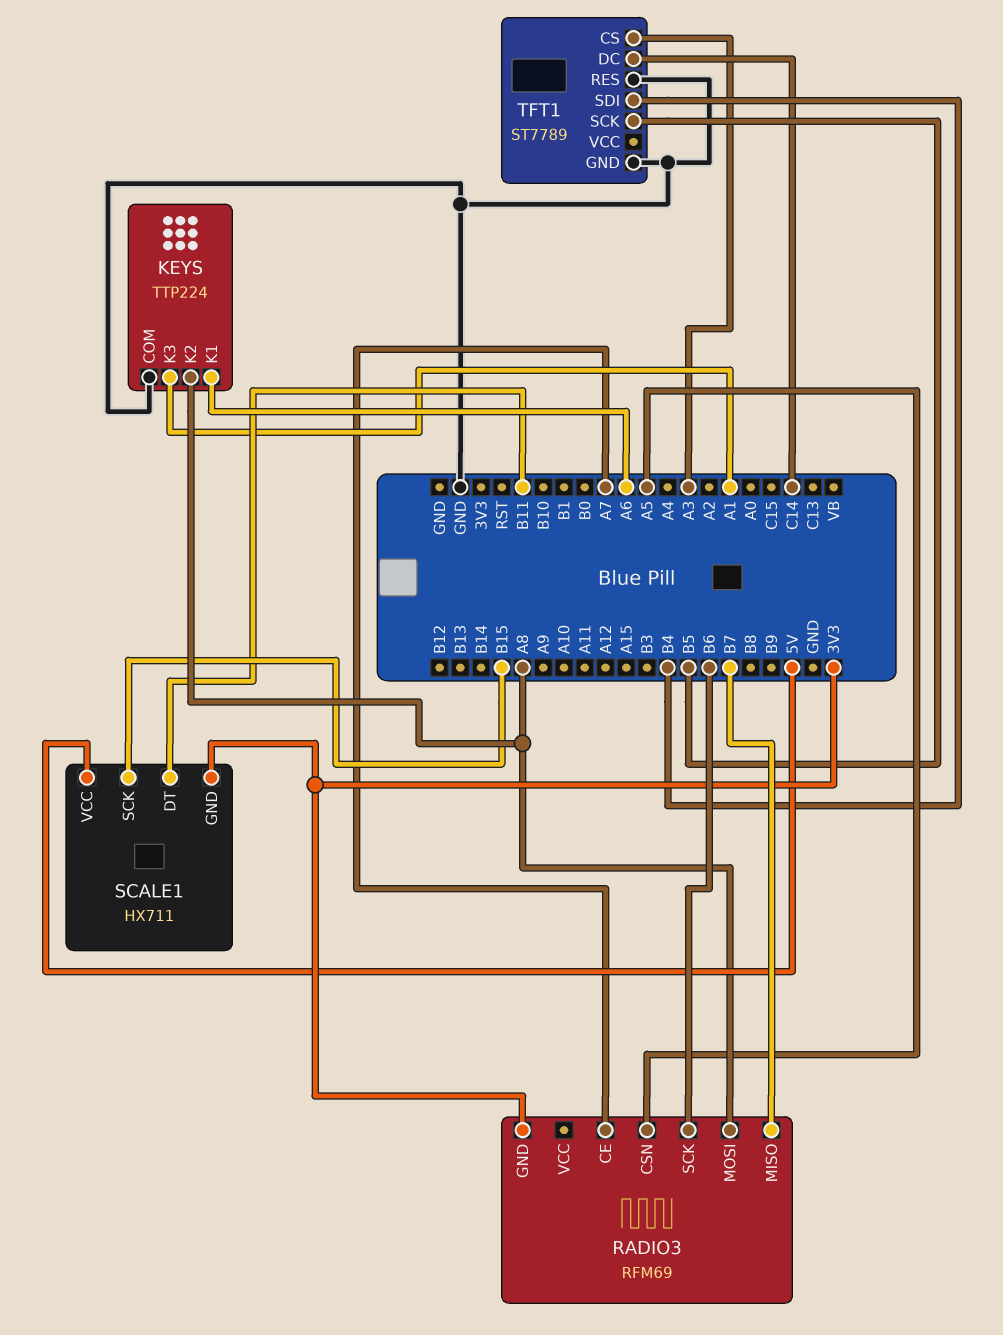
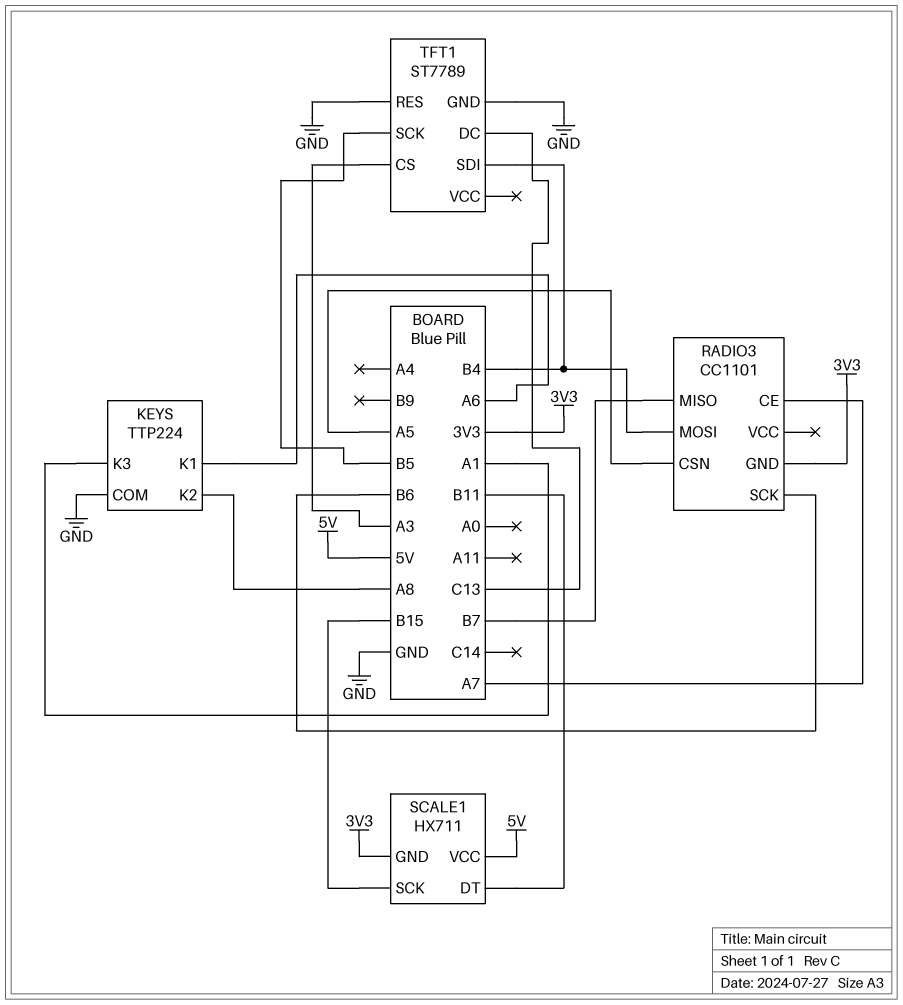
RADIO3: RFM69 -> CC1101
RADIO3 pin MOSI: A8 -> B4
TFT1 pin DC: C14 -> C13

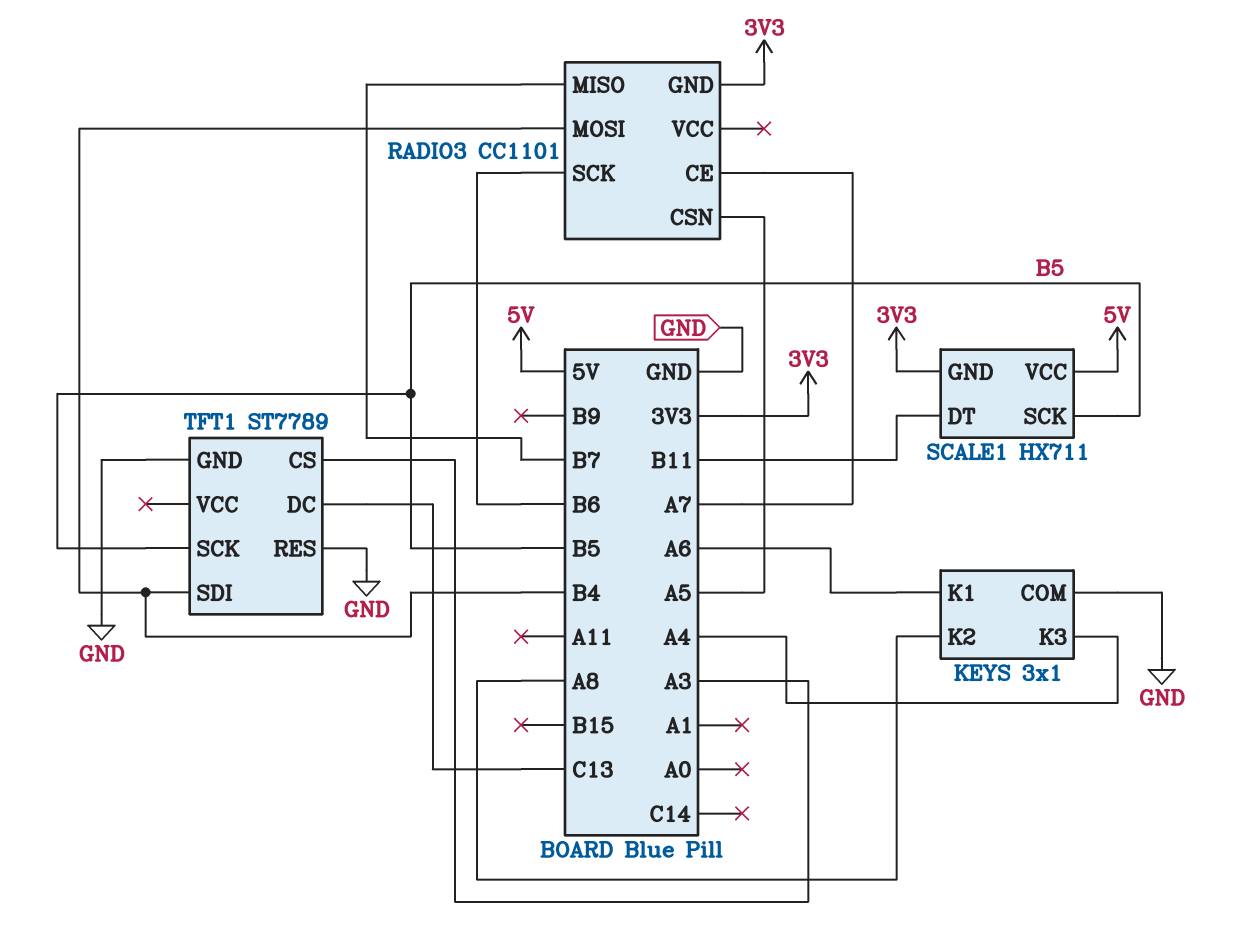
KEYS: TTP224 -> 3x1
KEYS pin K3: A1 -> A4
SCALE1 pin SCK: B15 -> B5

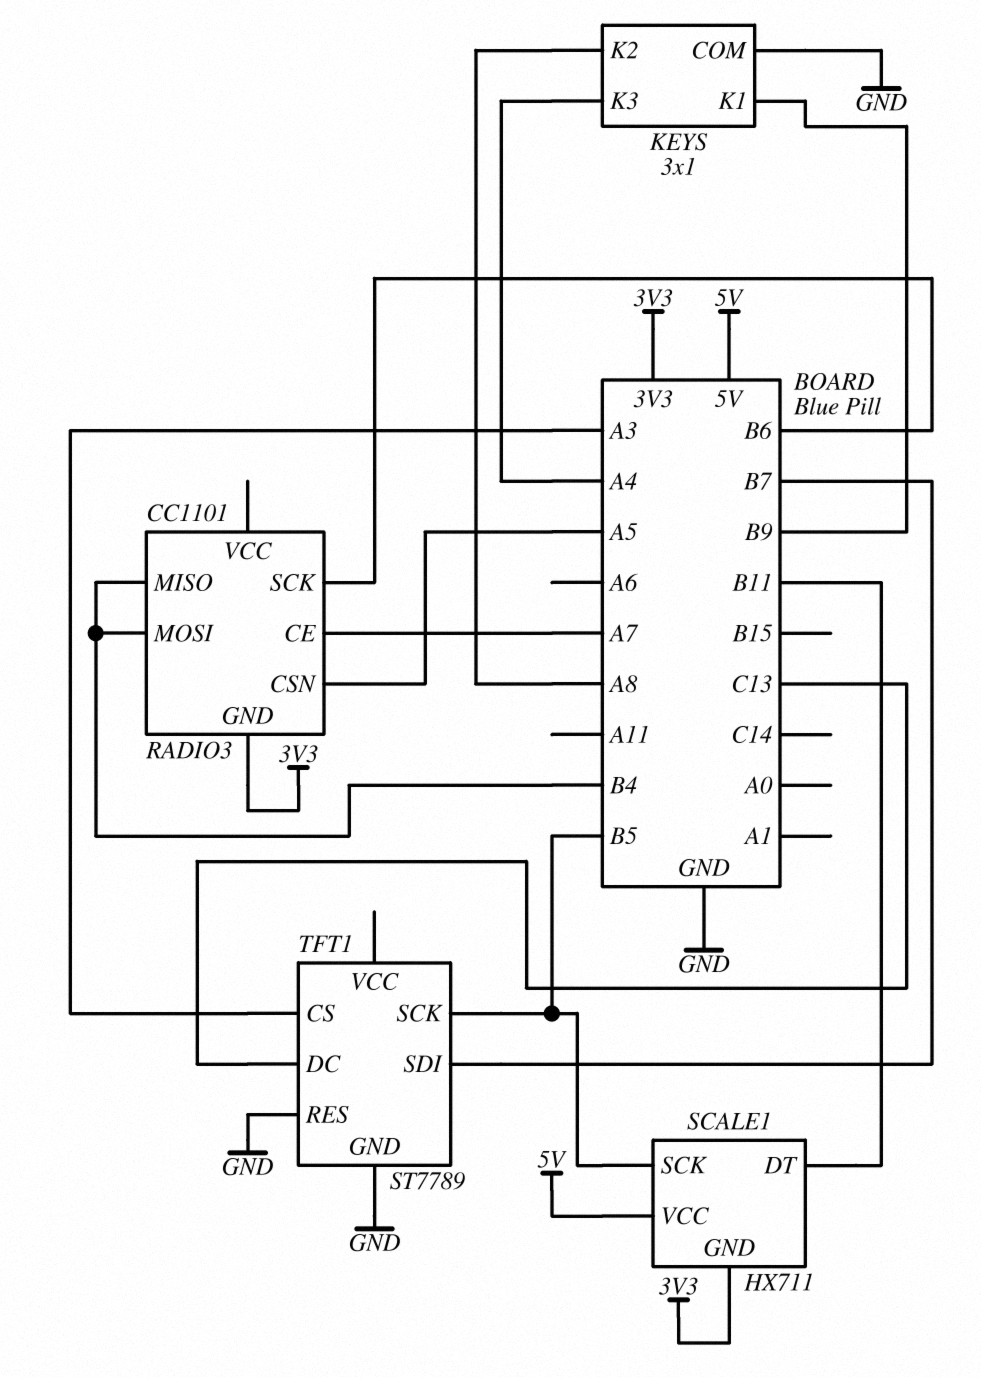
KEYS pin K1: A6 -> B9
RADIO3 pin MISO: B7 -> B4
TFT1 pin SDI: B4 -> B7

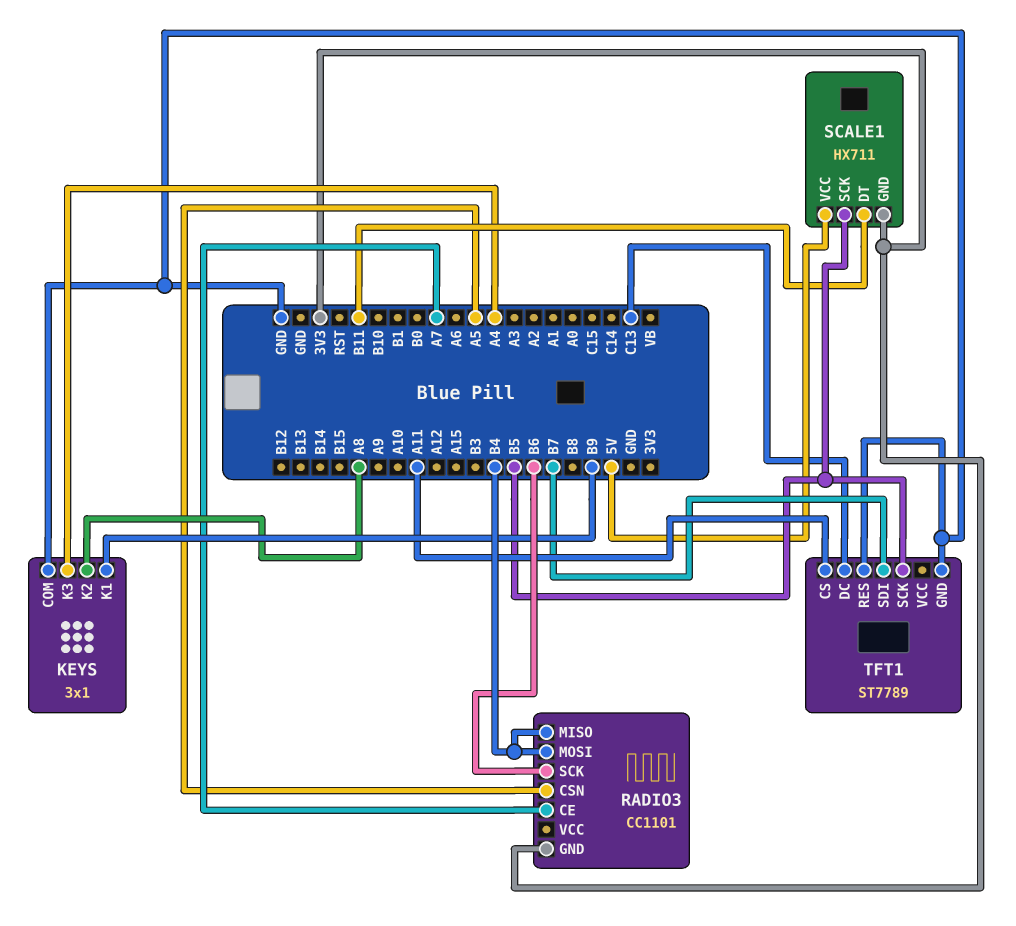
TFT1 pin CS: A3 -> A11

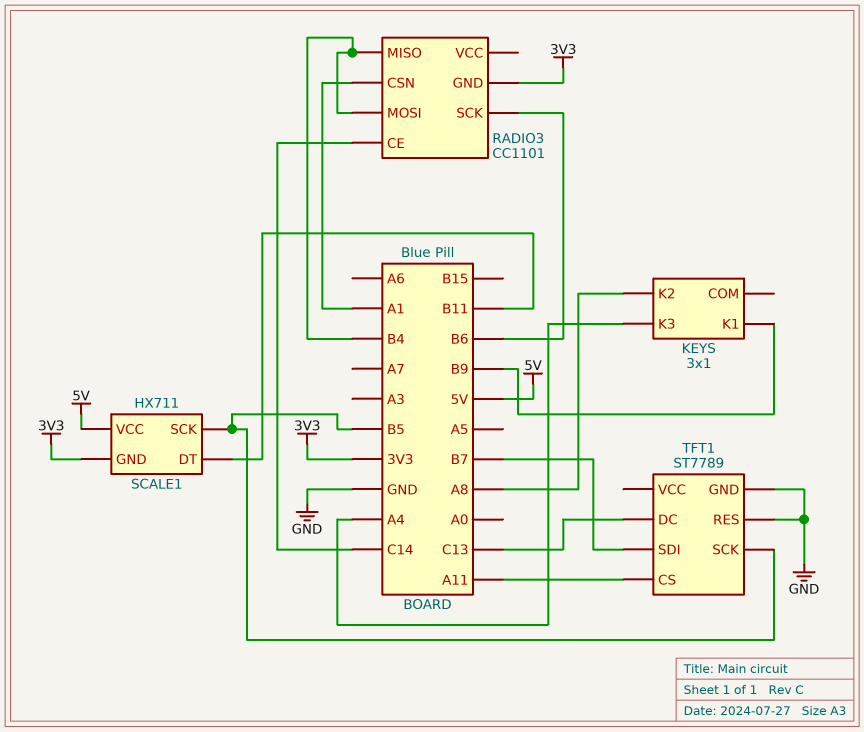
KEYS pin COM: GND -> none
RADIO3 pin CE: A7 -> C14
RADIO3 pin CSN: A5 -> A1

